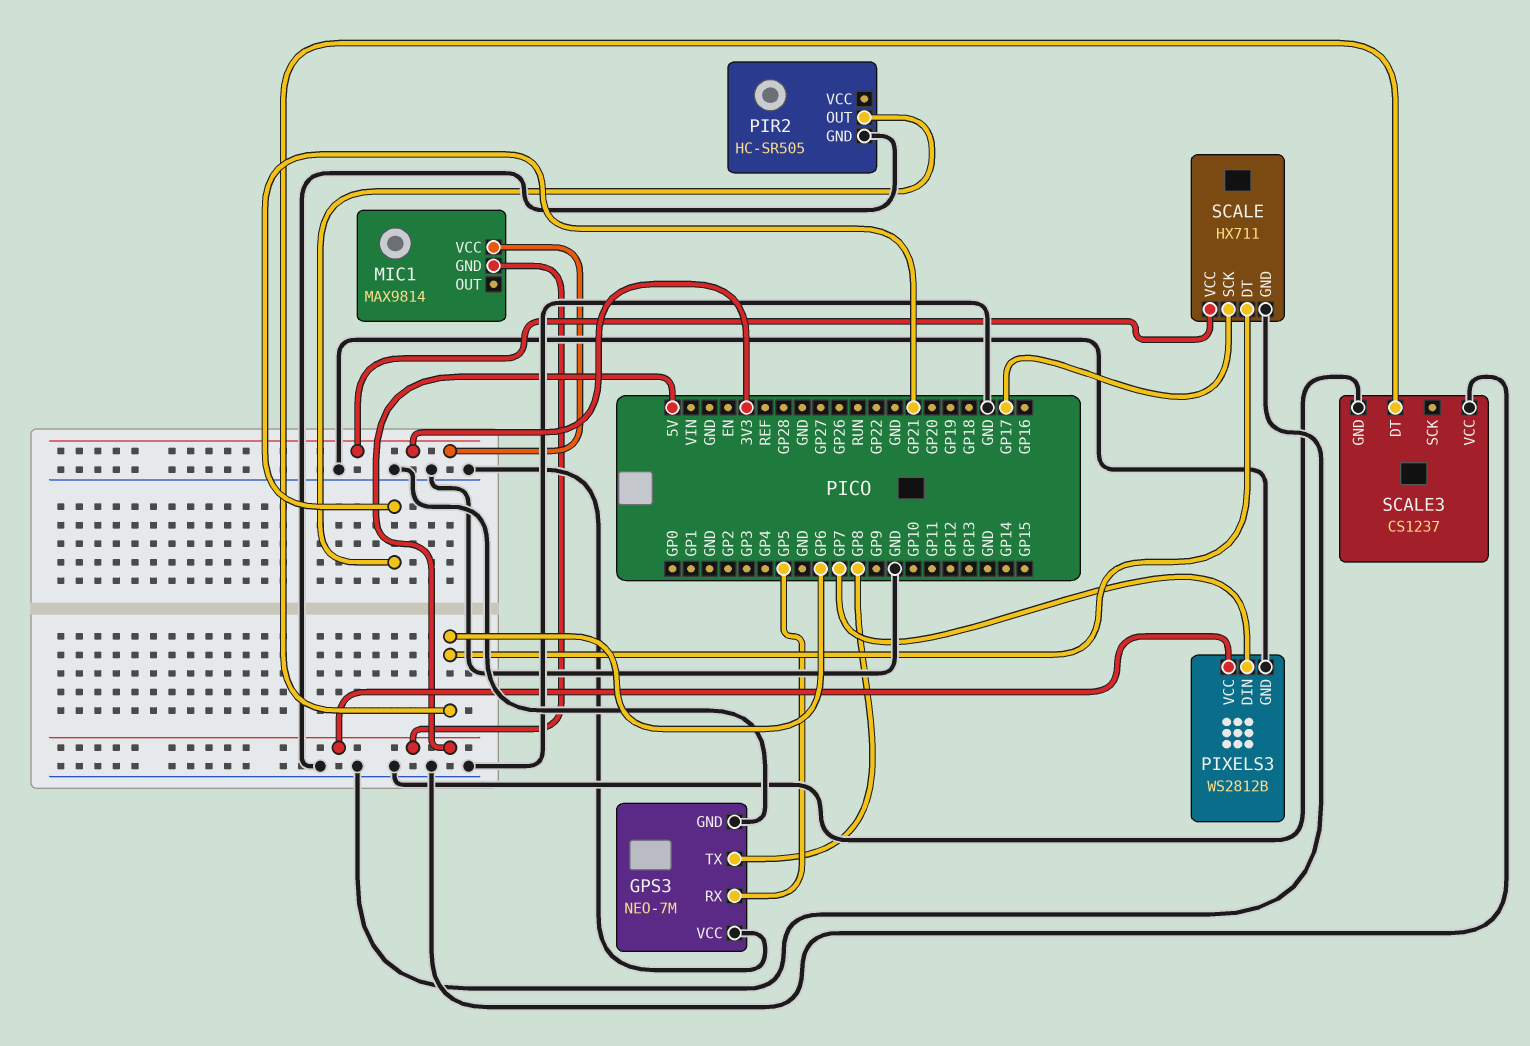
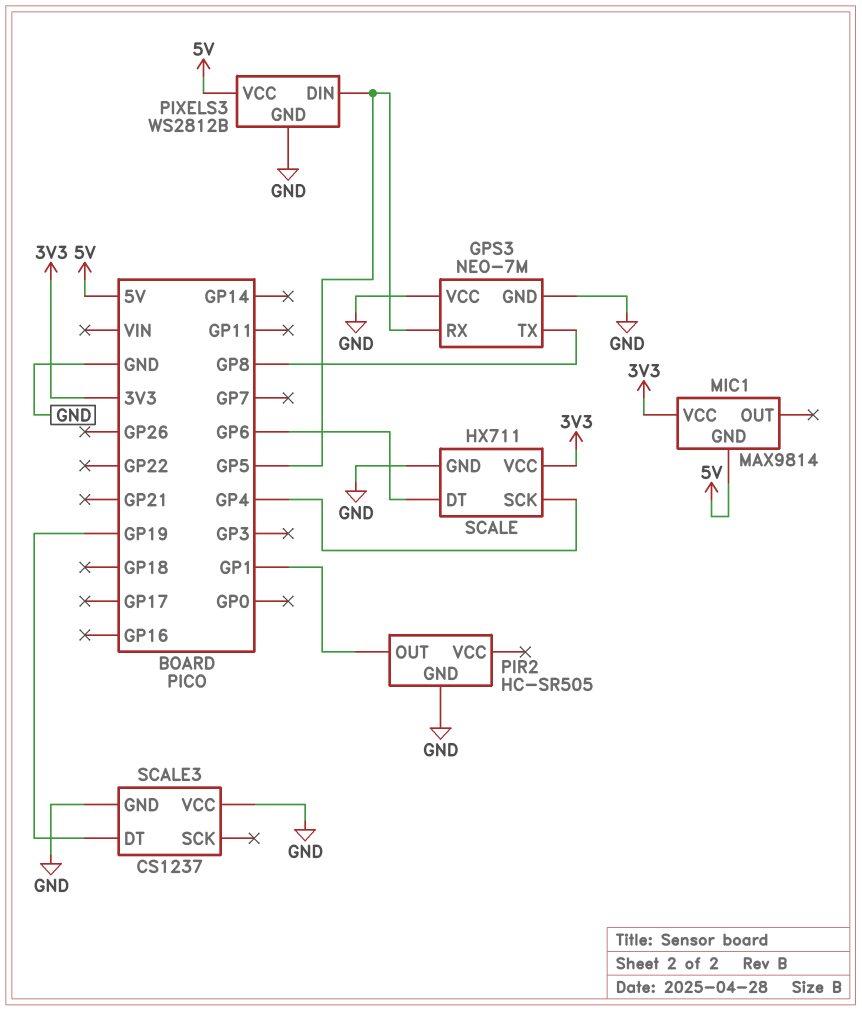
PIR2 pin OUT: GP21 -> GP1
PIXELS3 pin DIN: GP7 -> GP5
SCALE pin SCK: GP17 -> GP4
SCALE3 pin DT: GP6 -> GP19

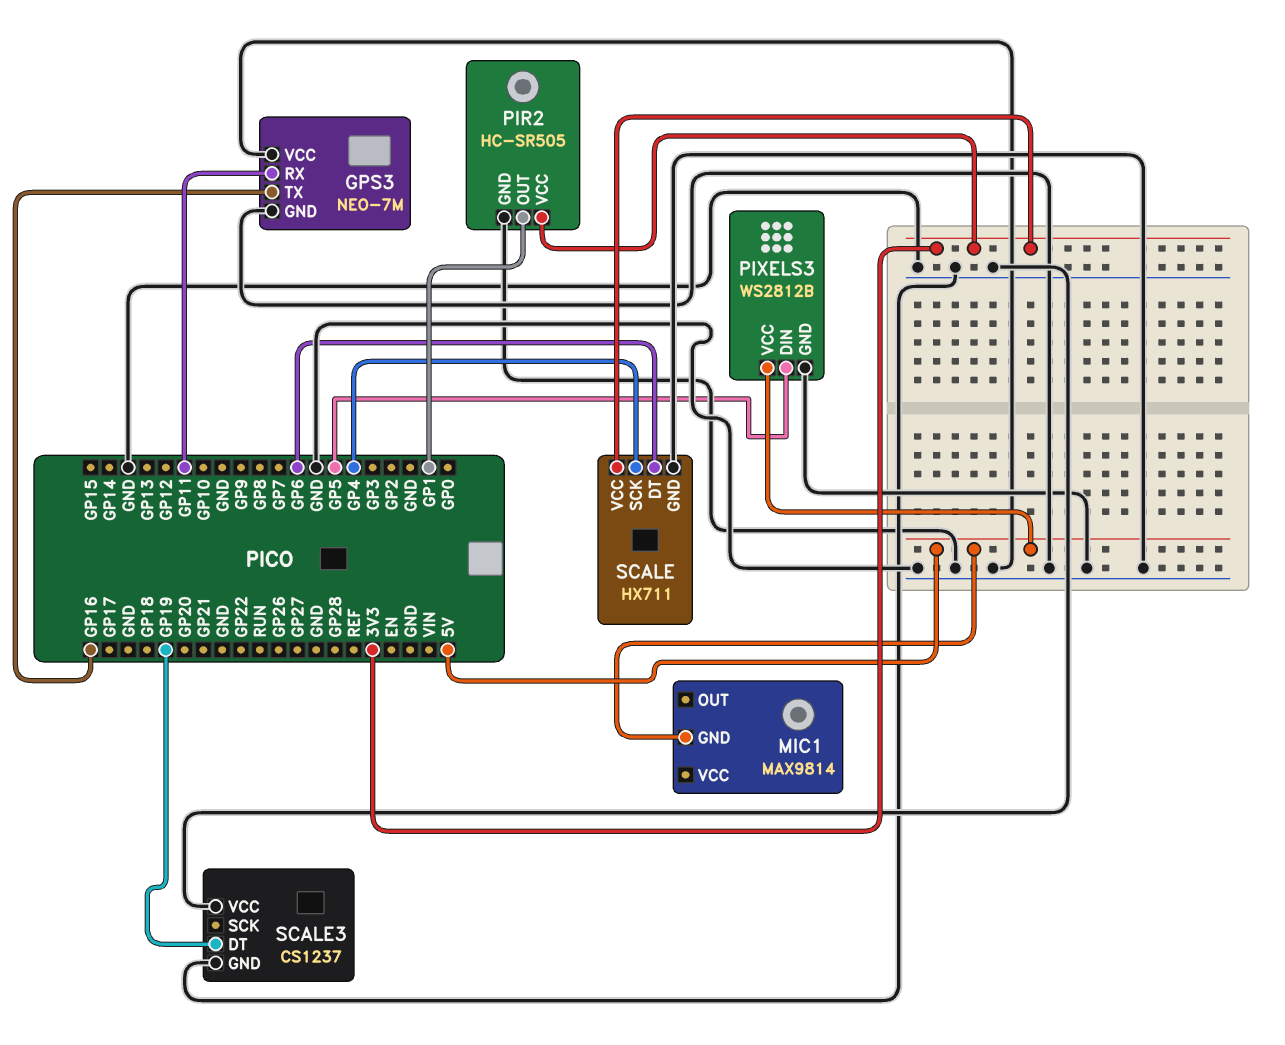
GPS3 pin RX: GP5 -> GP11
GPS3 pin TX: GP8 -> GP16
MIC1 pin VCC: 3V3 -> none
PIR2 pin VCC: none -> 3V3

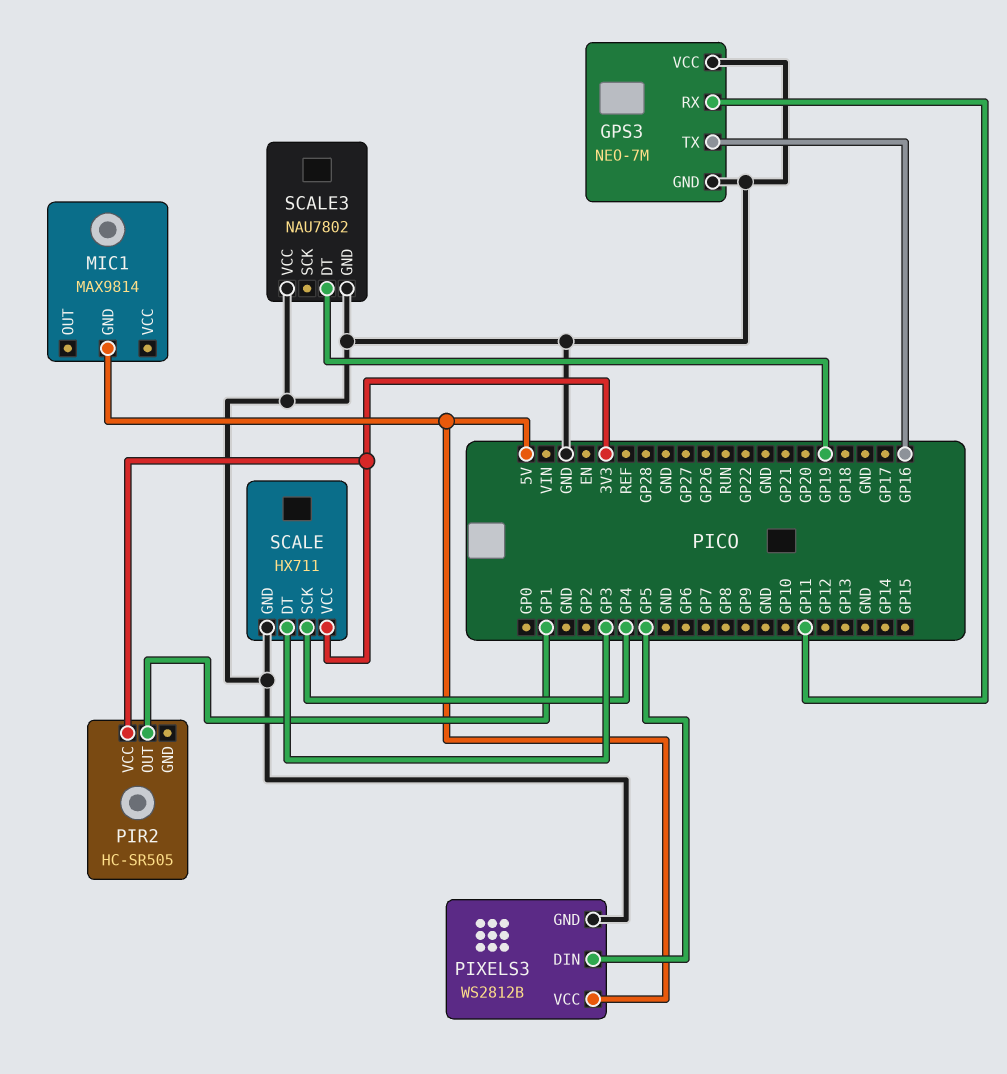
PIR2 pin GND: GND -> none
SCALE pin DT: GP6 -> GP3
SCALE3: CS1237 -> NAU7802

